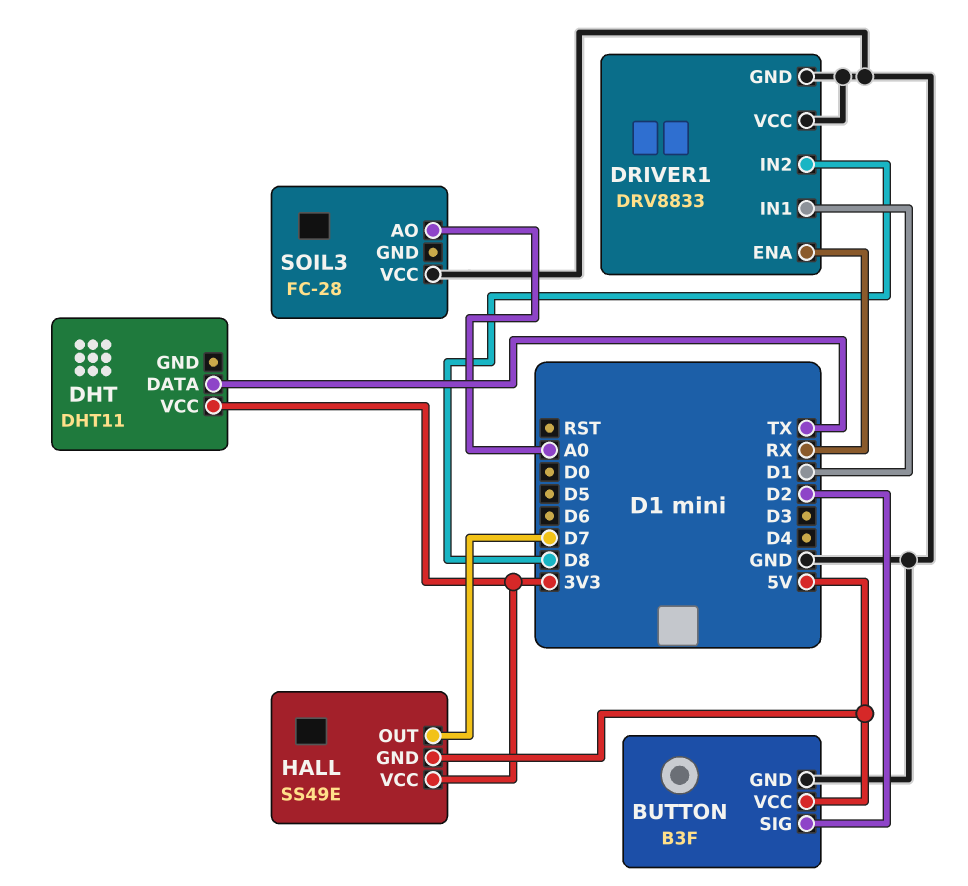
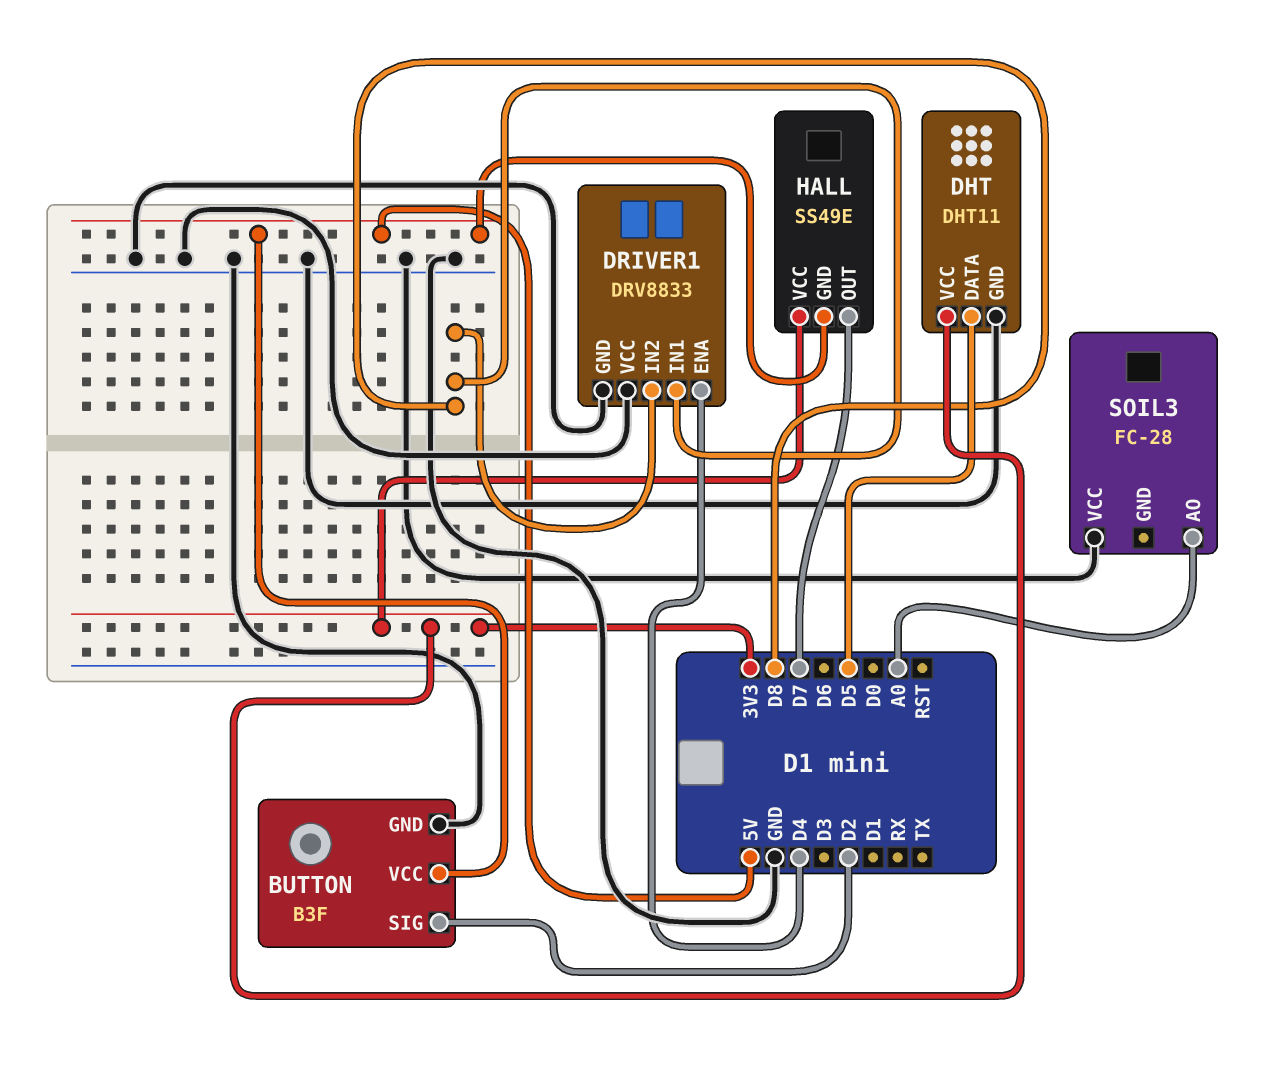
DHT pin DATA: TX -> D5
DHT pin GND: none -> GND
DRIVER1 pin ENA: RX -> D4
DRIVER1 pin IN1: D1 -> D8

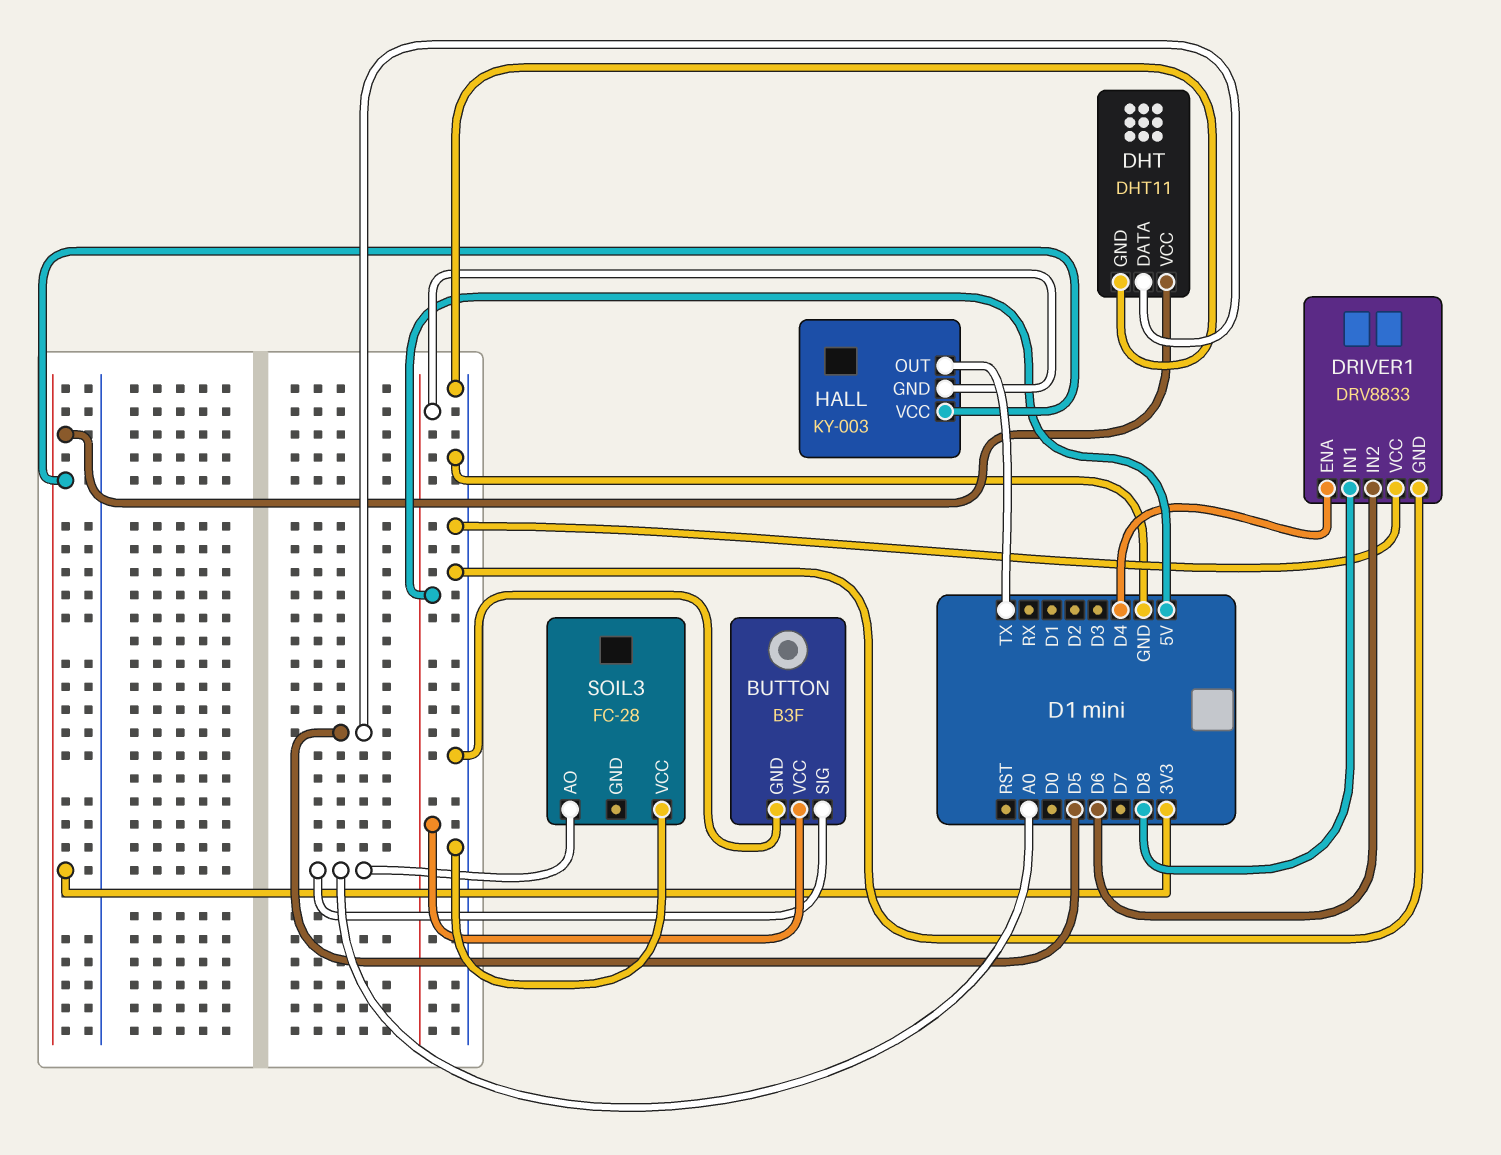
BUTTON pin SIG: D2 -> A0
DRIVER1 pin IN2: D8 -> D6
HALL: SS49E -> KY-003
HALL pin OUT: D7 -> TX

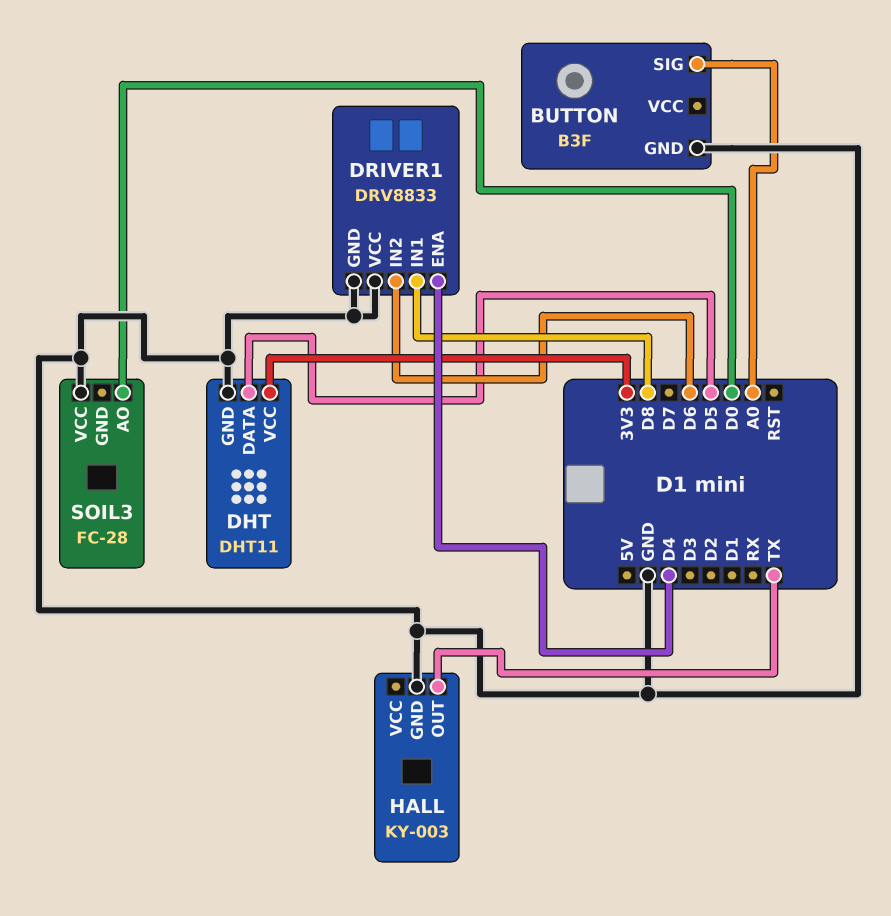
BUTTON pin VCC: 5V -> none
HALL pin GND: 5V -> GND
HALL pin VCC: 3V3 -> none
SOIL3 pin AO: A0 -> D0

